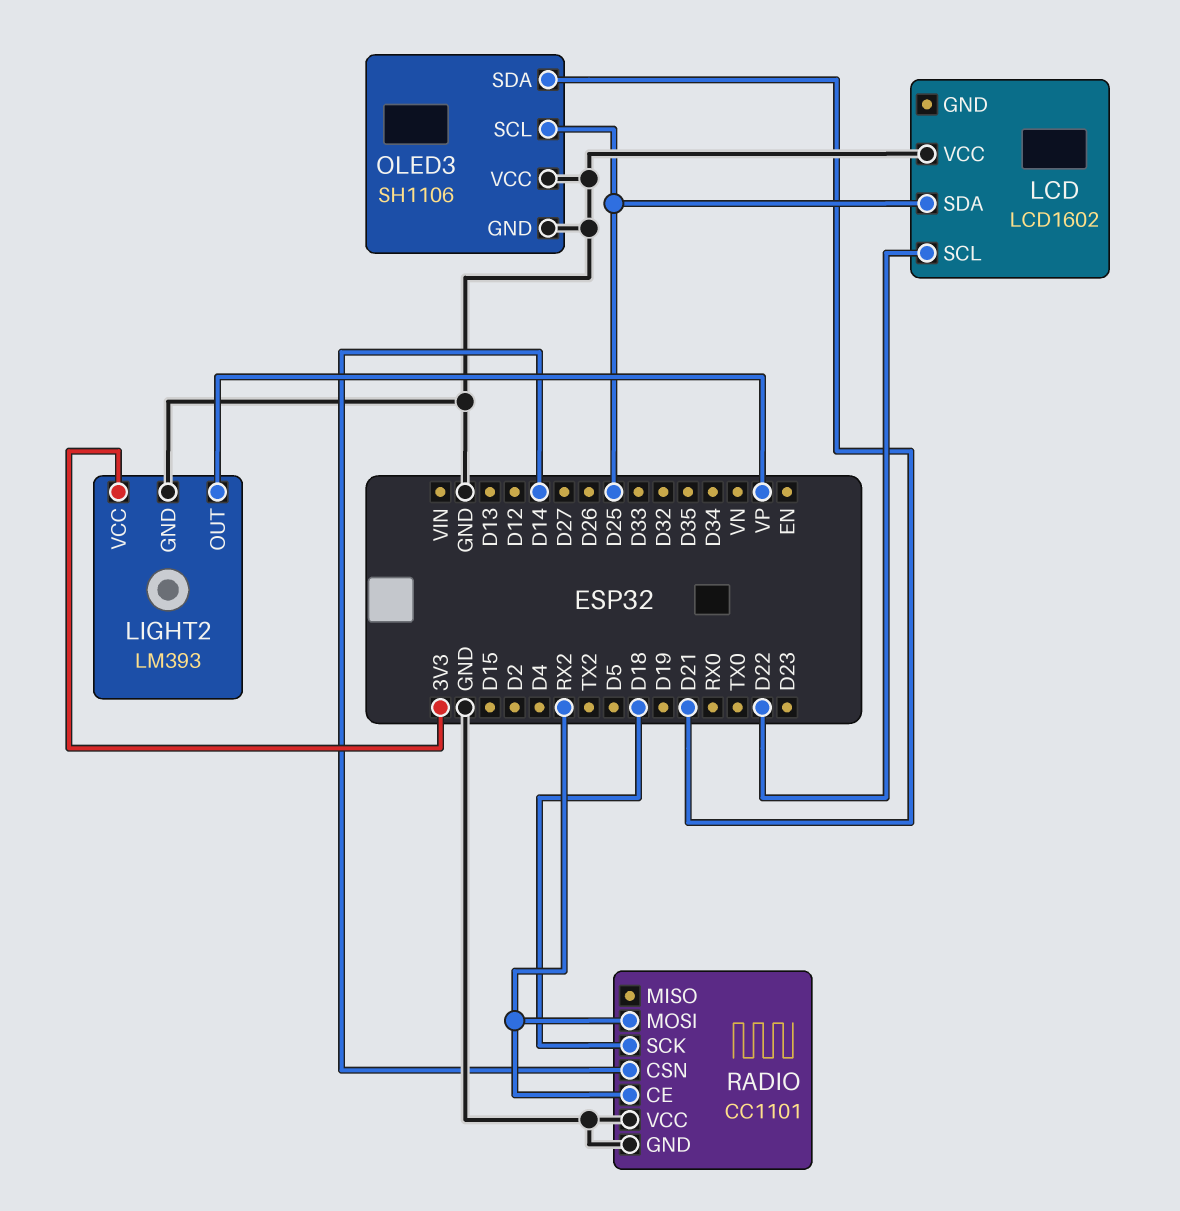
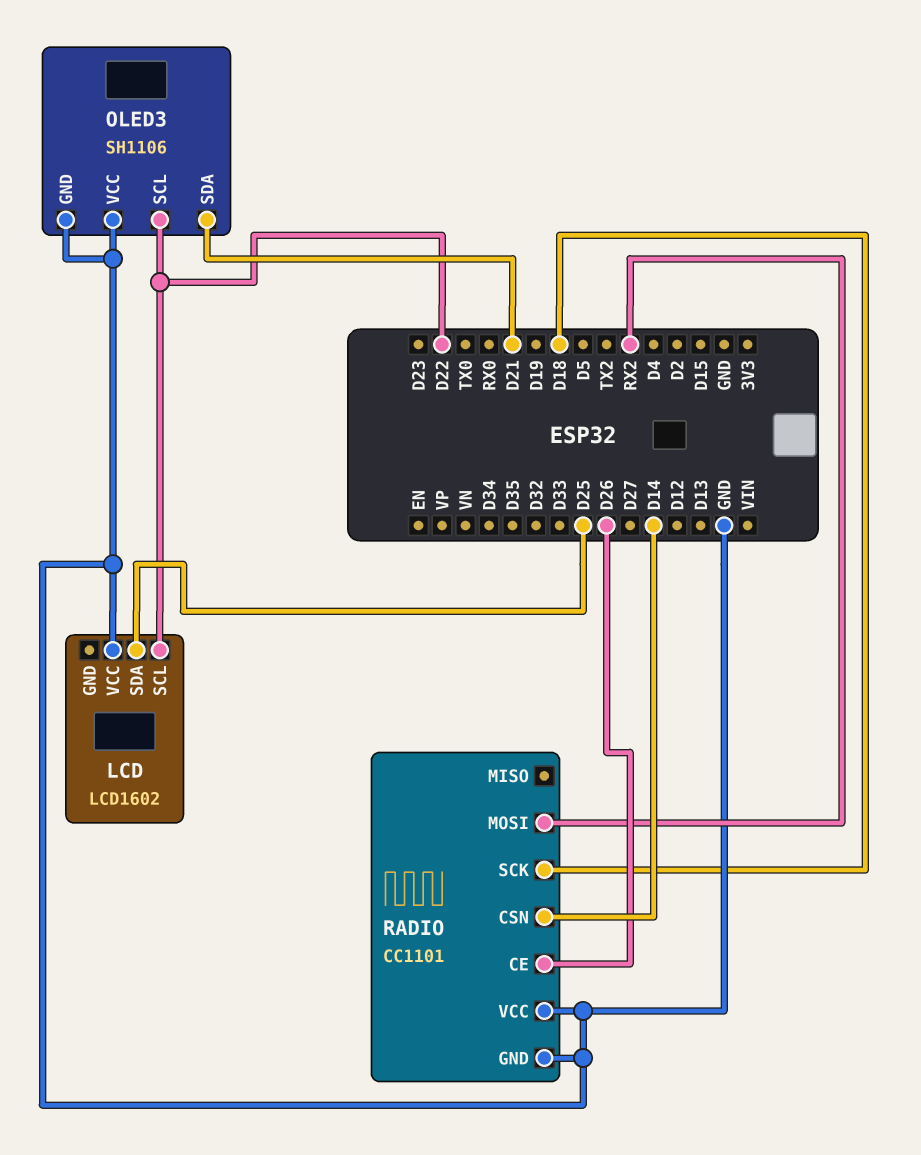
LIGHT2: LM393 -> none
LIGHT2 pin GND: GND -> none
LIGHT2 pin OUT: VP -> none
LIGHT2 pin VCC: 3V3 -> none
OLED3 pin SCL: D25 -> D22
RADIO pin CE: RX2 -> D26

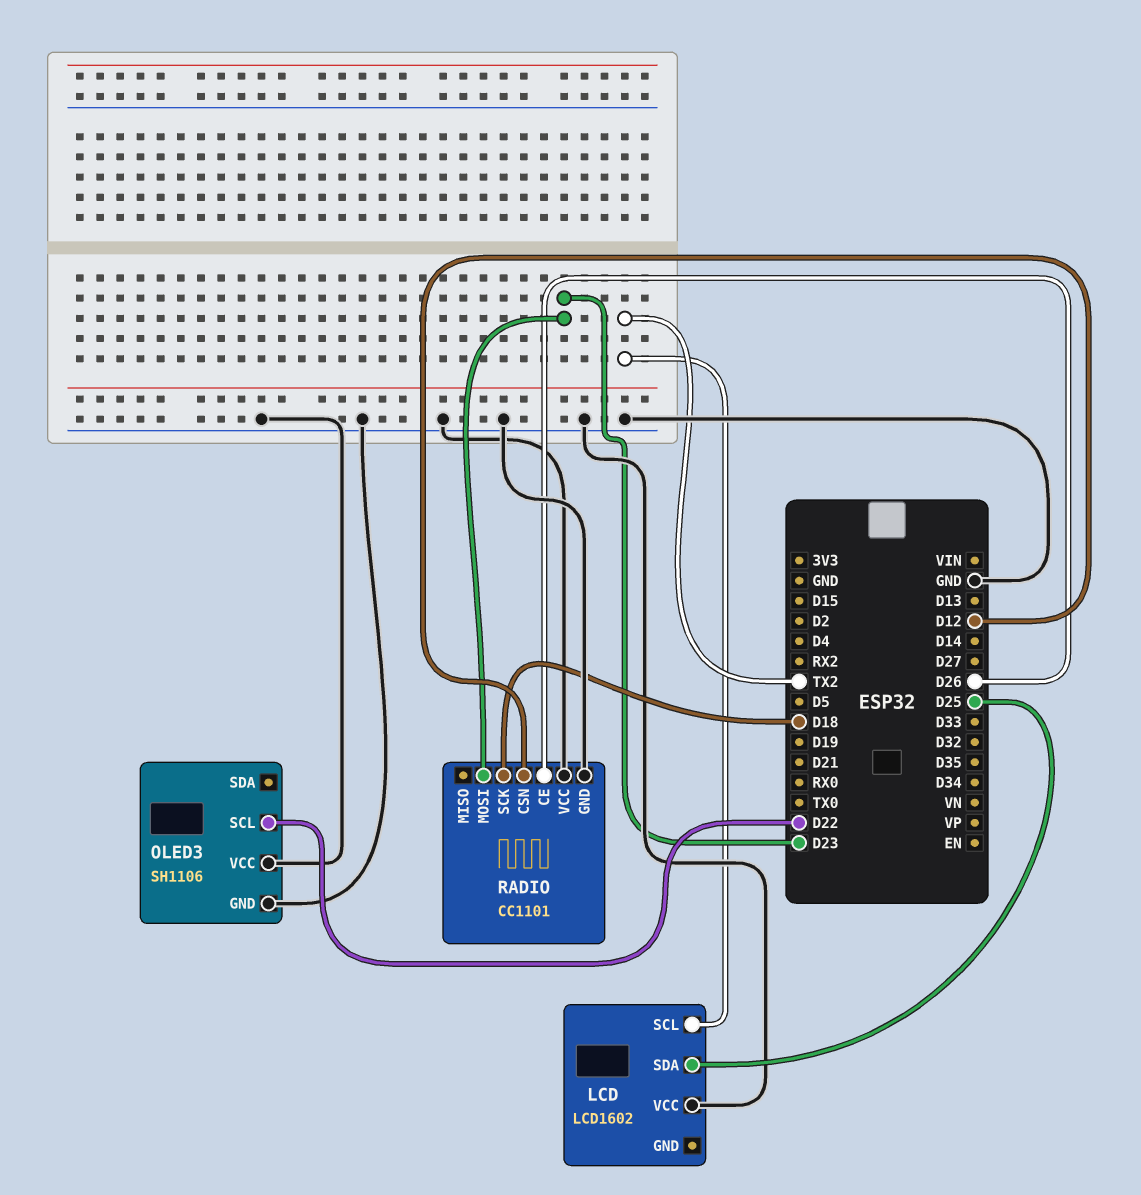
LCD pin SCL: D22 -> TX2
OLED3 pin SDA: D21 -> none
RADIO pin CSN: D14 -> D12
RADIO pin MOSI: RX2 -> D23

